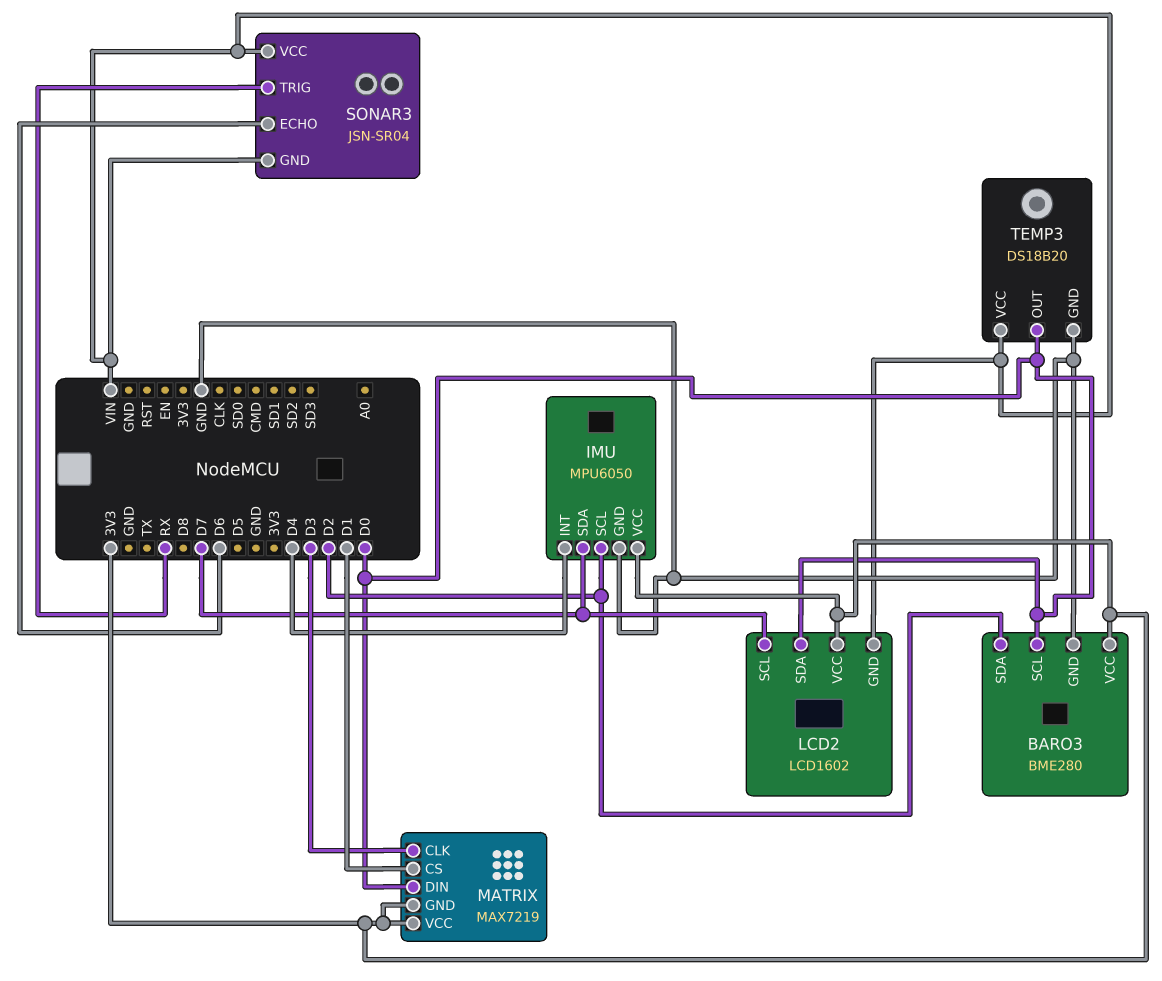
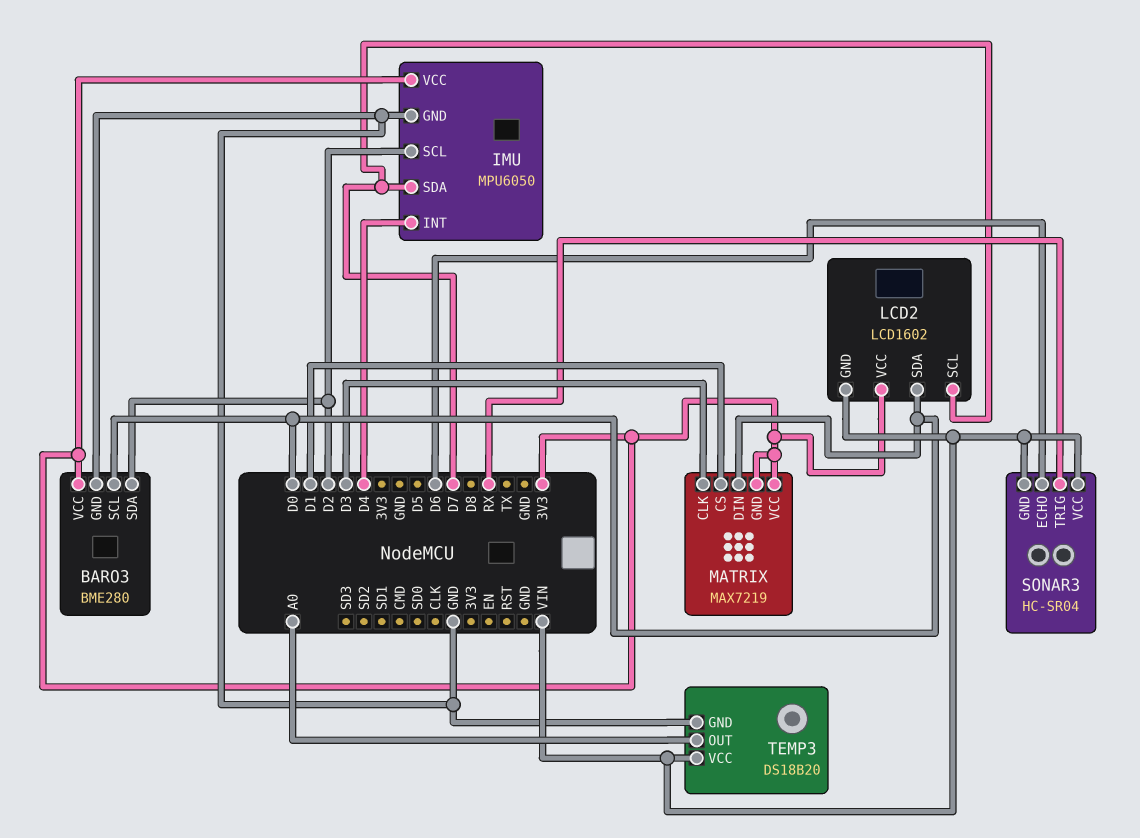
SONAR3: JSN-SR04 -> HC-SR04
TEMP3 pin OUT: D0 -> A0

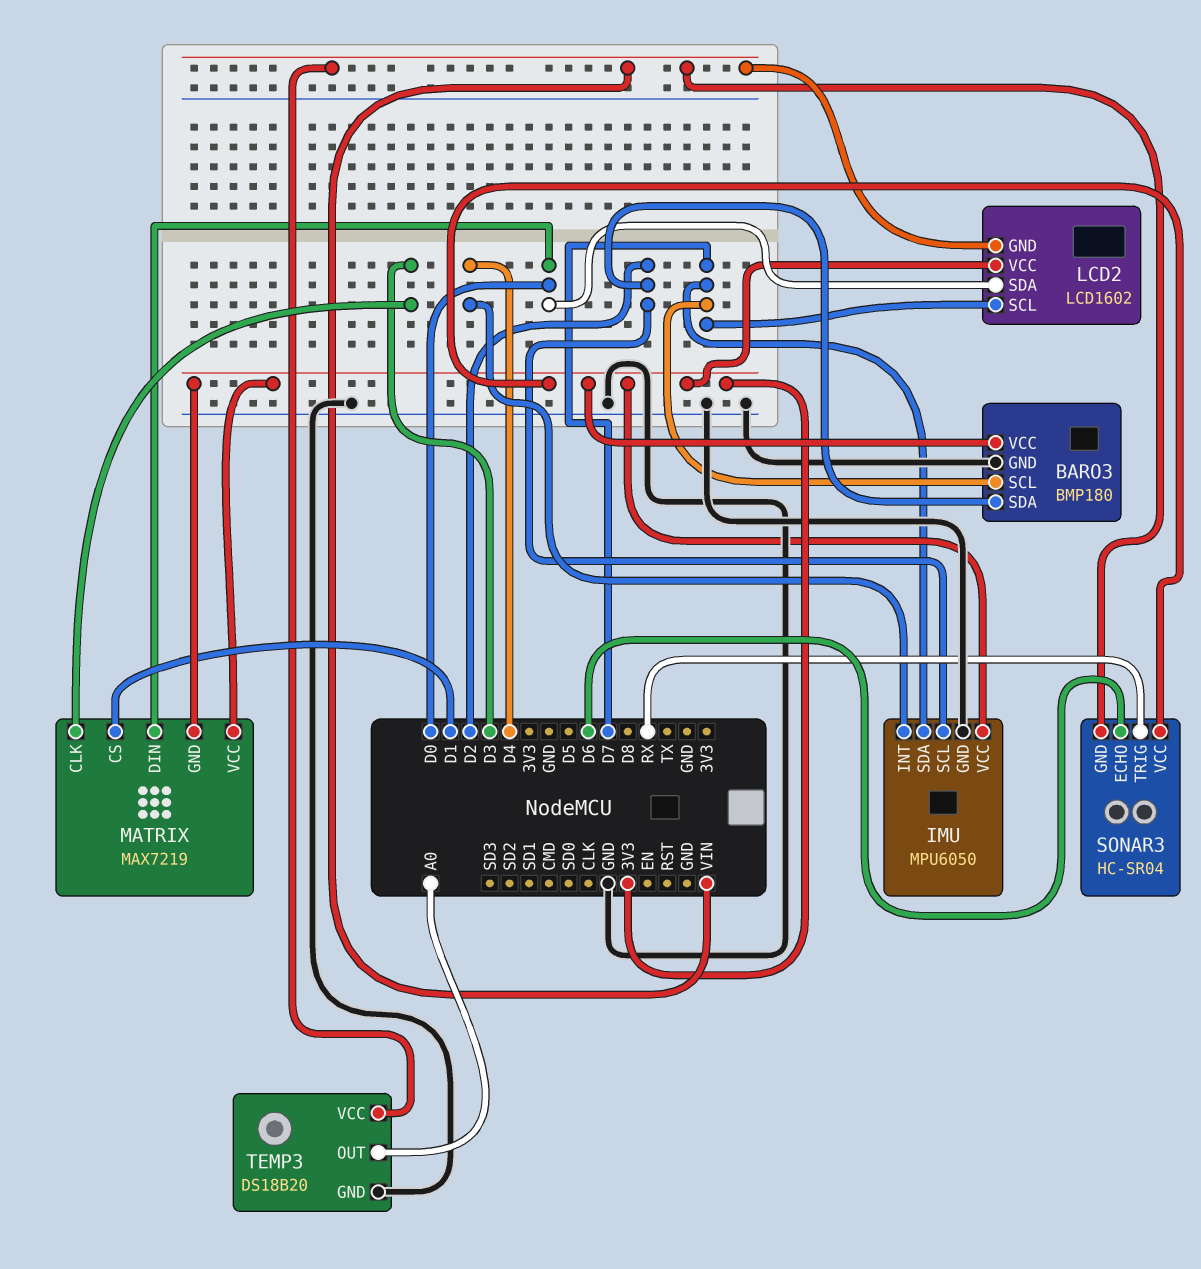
BARO3: BME280 -> BMP180
BARO3 pin SCL: D0 -> D7
SONAR3 pin VCC: VIN -> 3V3

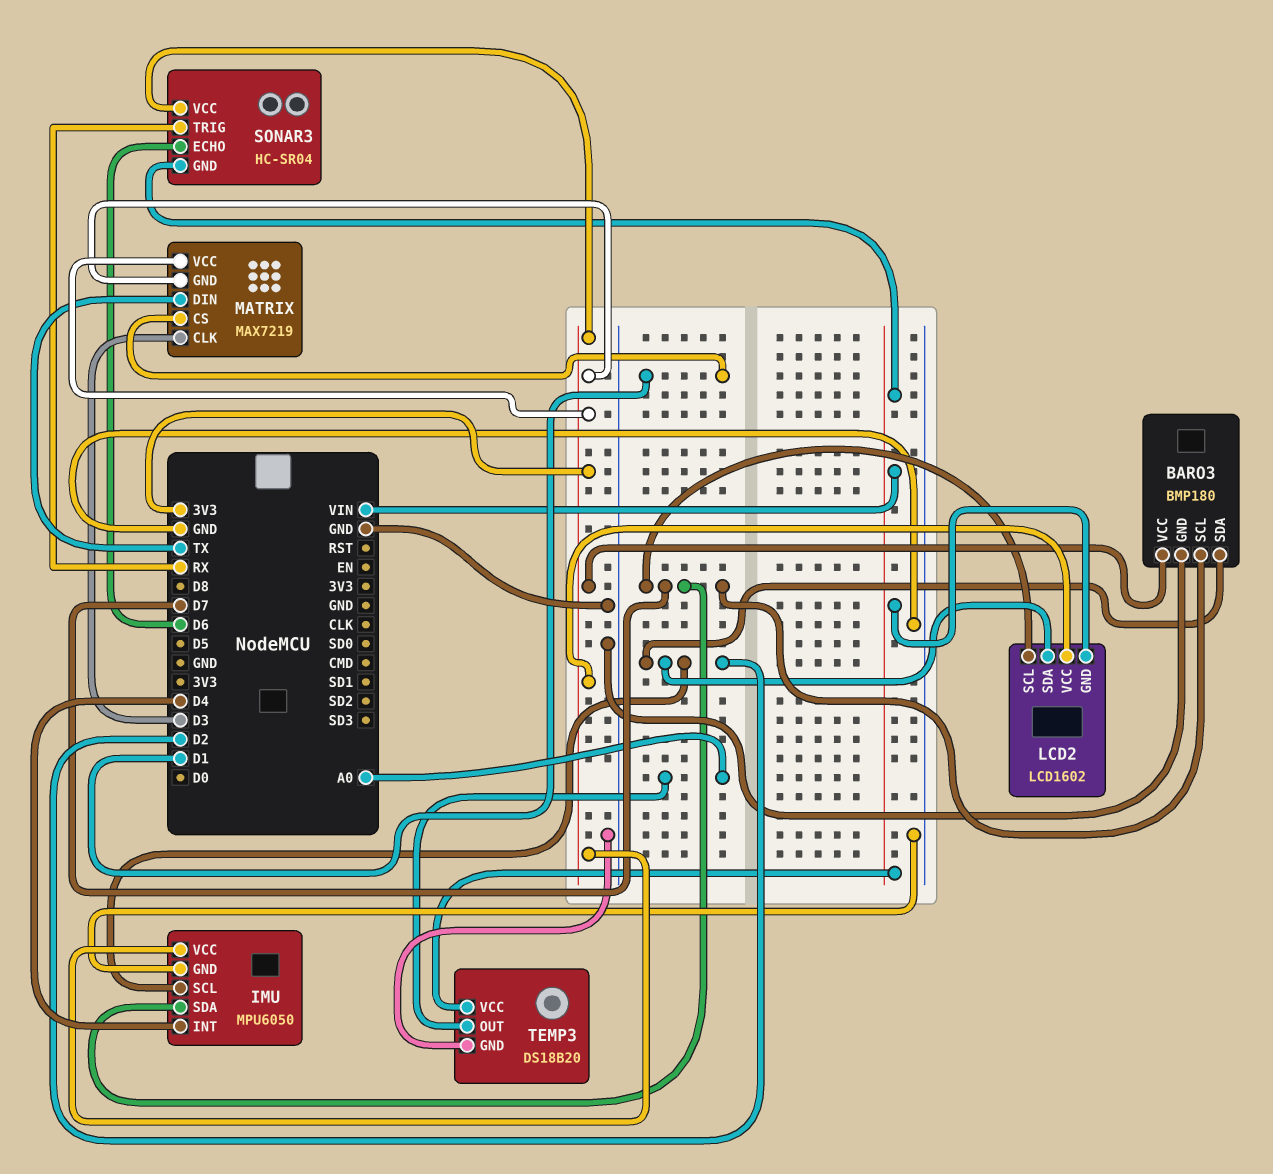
LCD2 pin SDA: D0 -> D2
MATRIX pin DIN: D0 -> TX

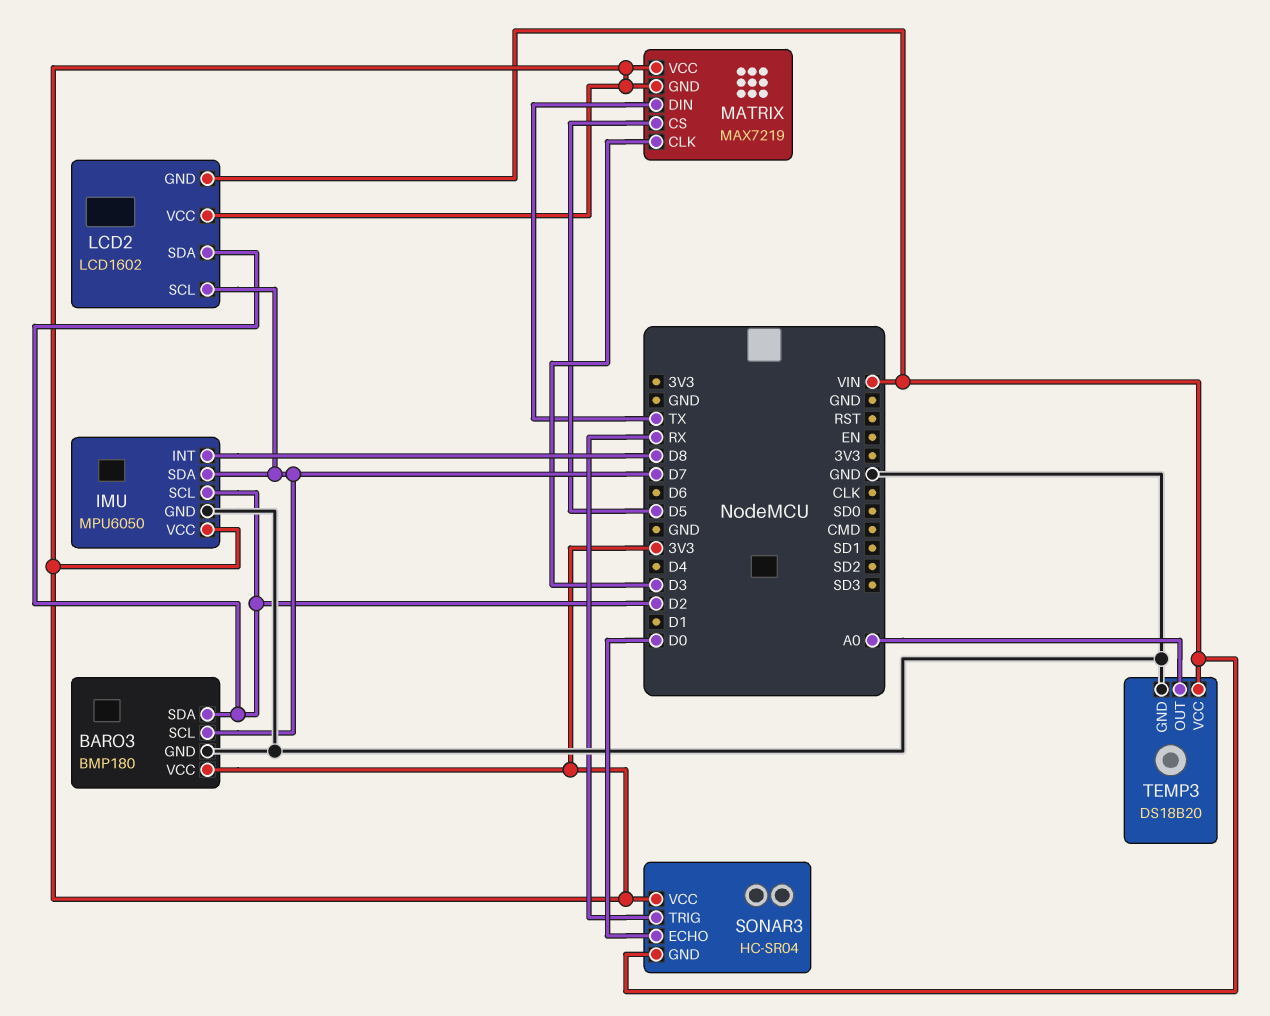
IMU pin INT: D4 -> D8
MATRIX pin CS: D1 -> D5
SONAR3 pin ECHO: D6 -> D0

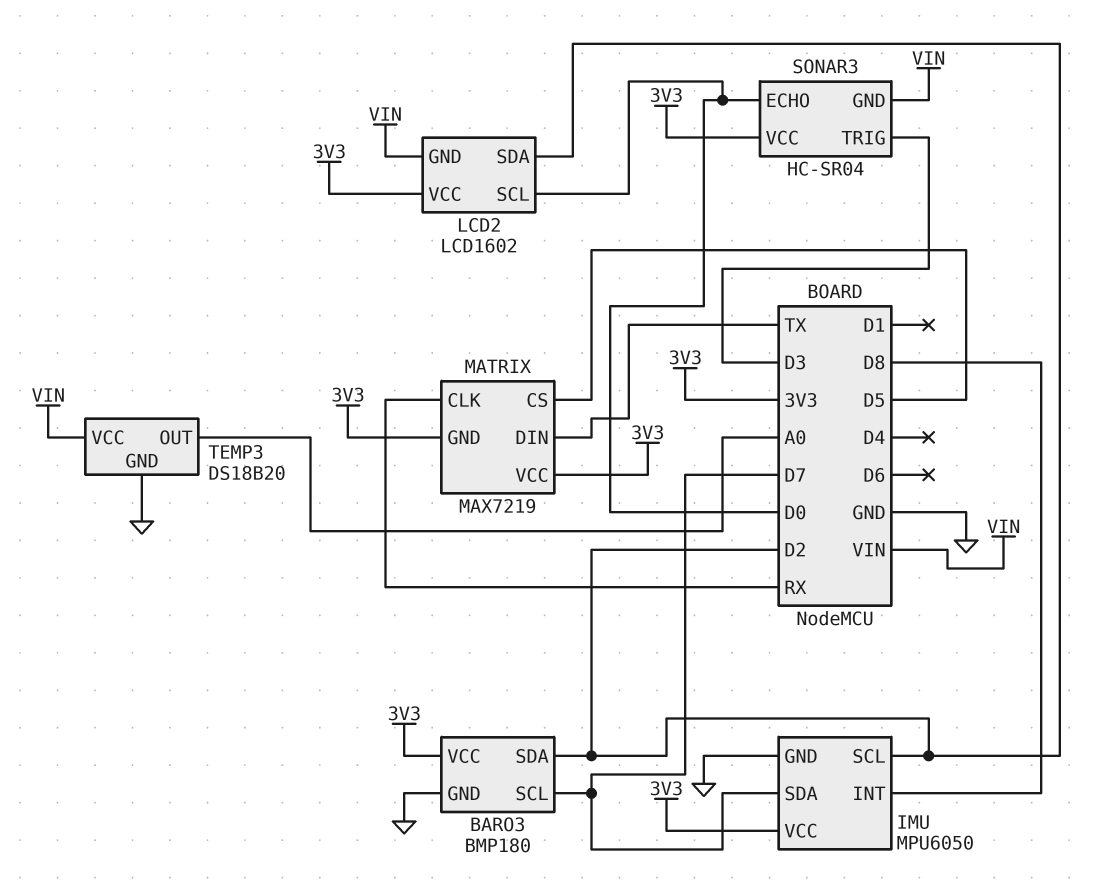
LCD2 pin SCL: D7 -> D0
MATRIX pin CLK: D3 -> RX
SONAR3 pin TRIG: RX -> D3

